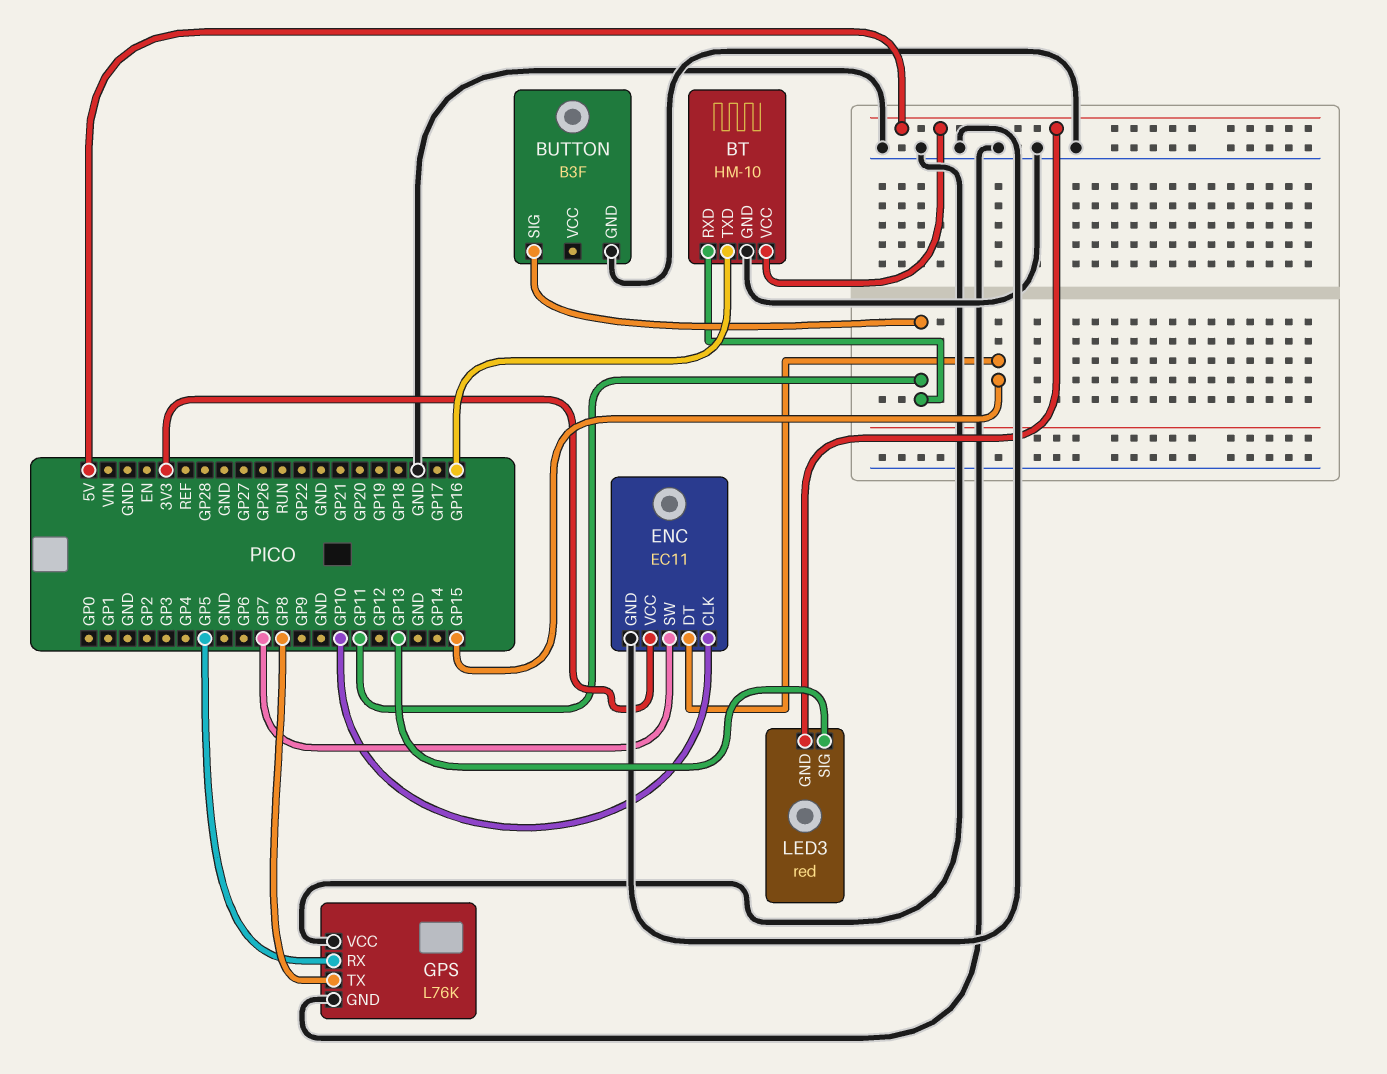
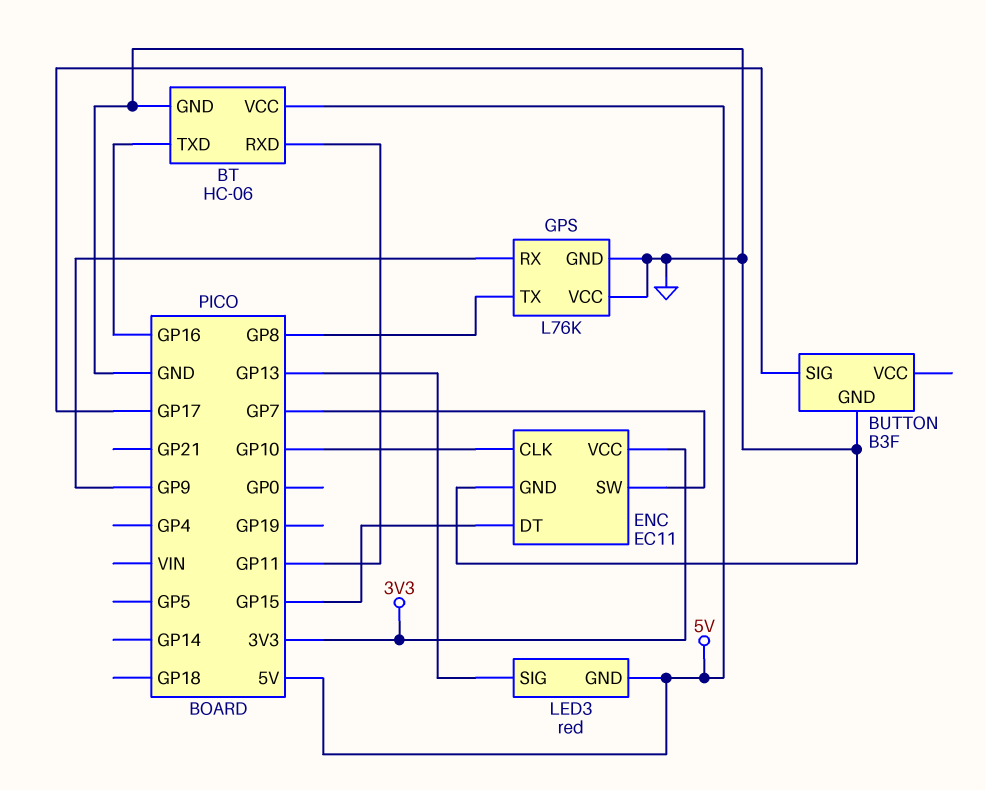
BT: HM-10 -> HC-06
BUTTON pin SIG: GP11 -> GP17
GPS pin RX: GP5 -> GP9

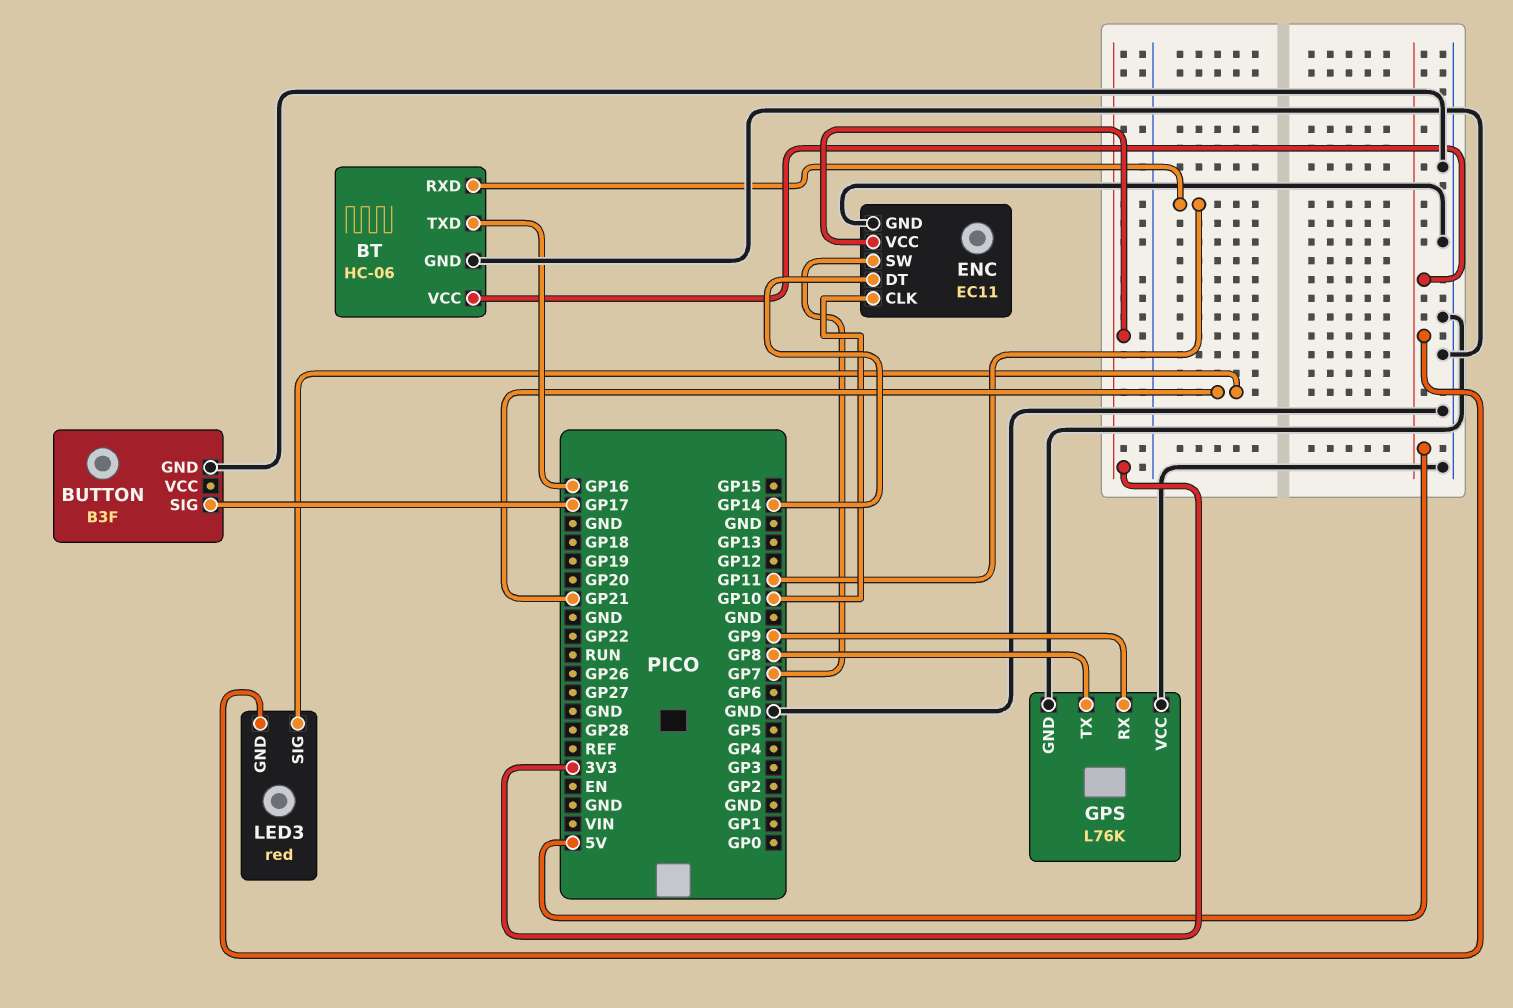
ENC pin DT: GP15 -> GP14
LED3 pin SIG: GP13 -> GP21

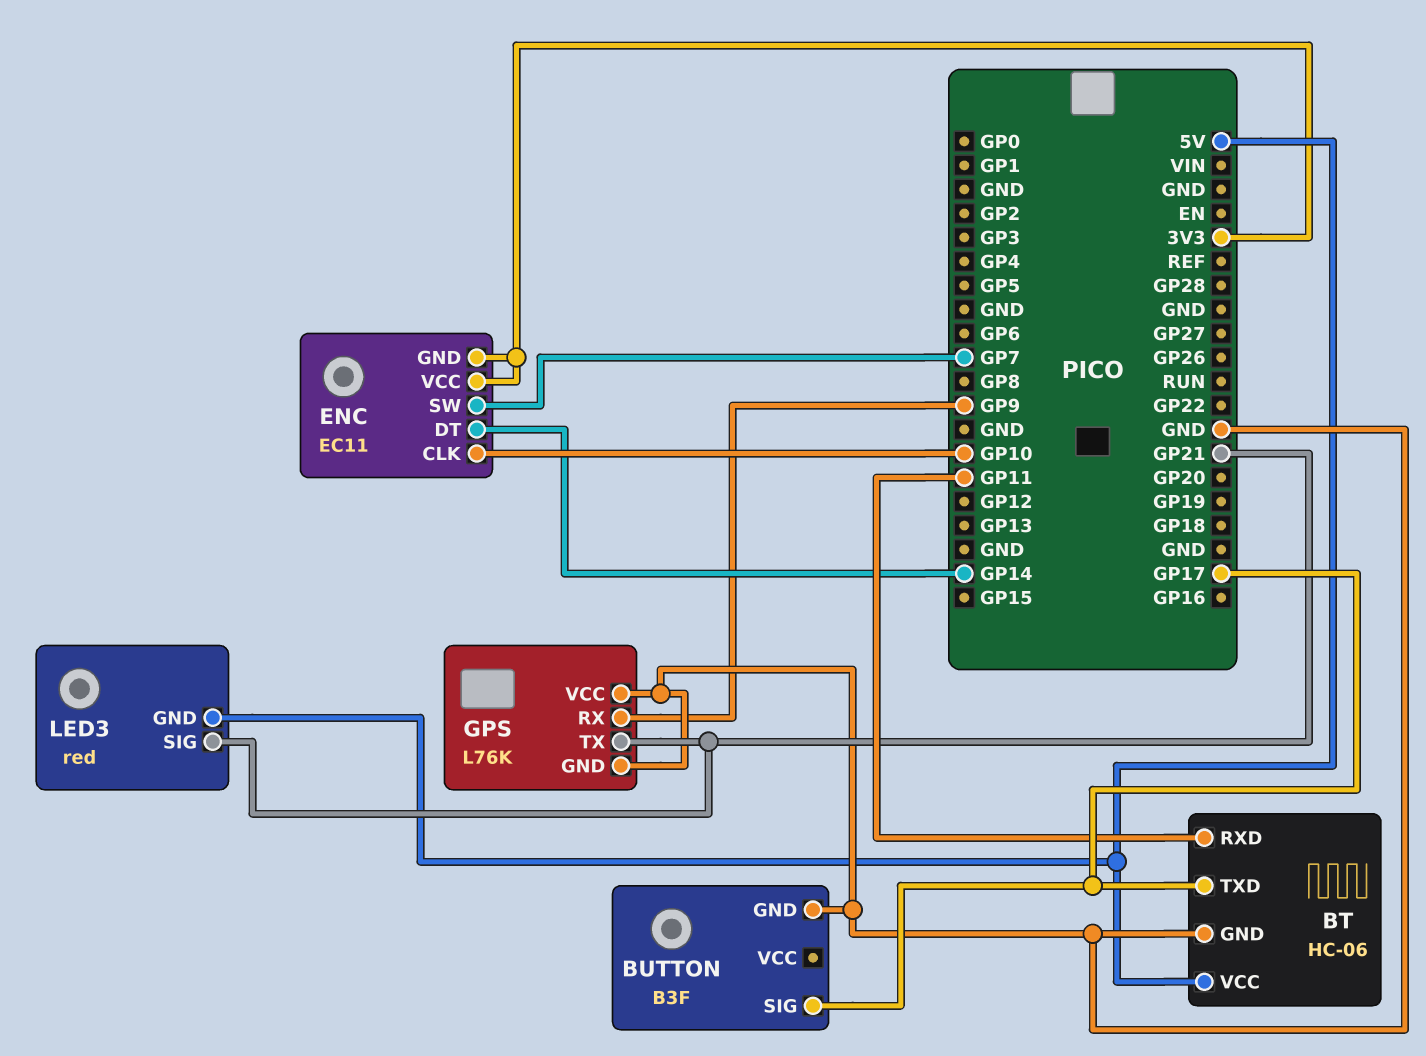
BT pin TXD: GP16 -> GP17
ENC pin GND: GND -> 3V3
GPS pin TX: GP8 -> GP21

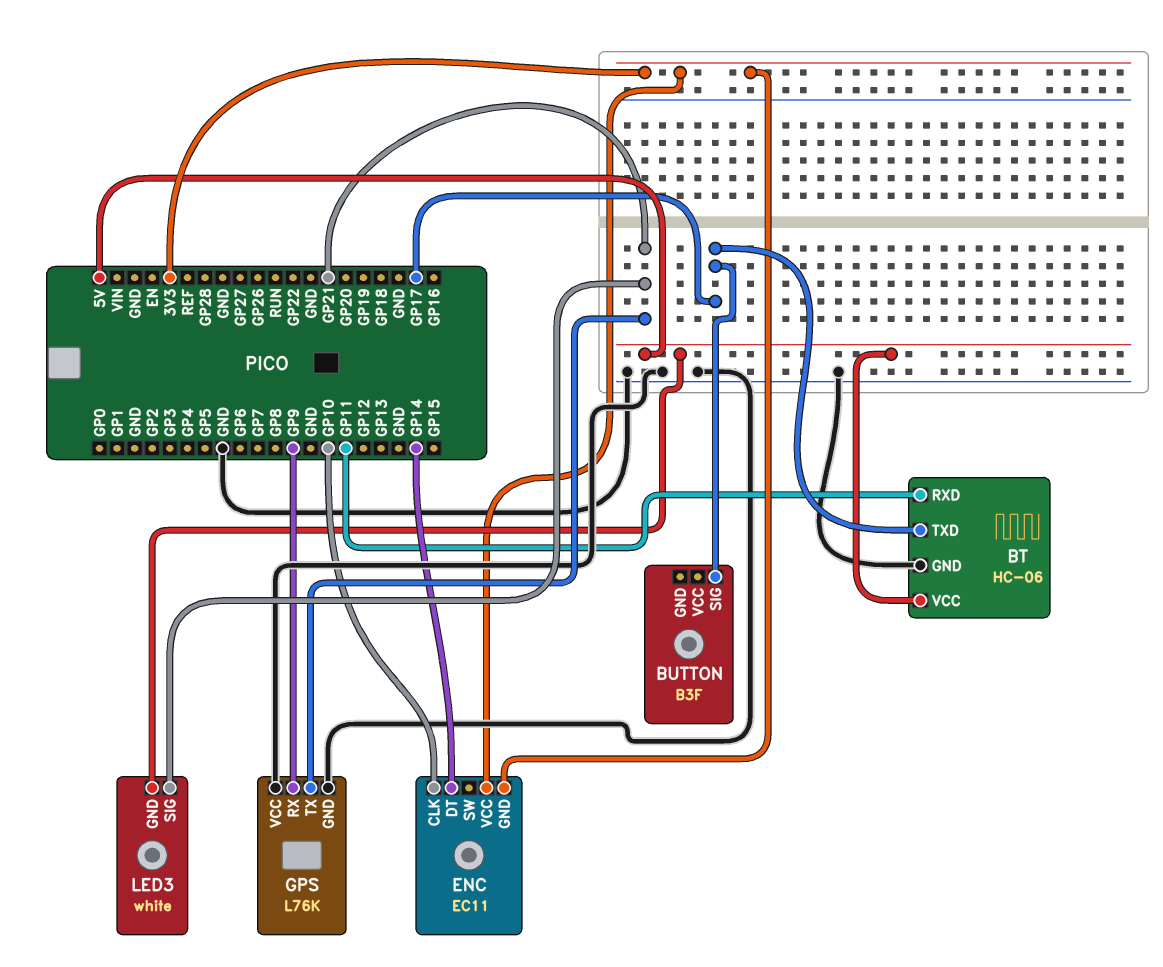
BUTTON pin GND: GND -> none
ENC pin SW: GP7 -> none
LED3: red -> white

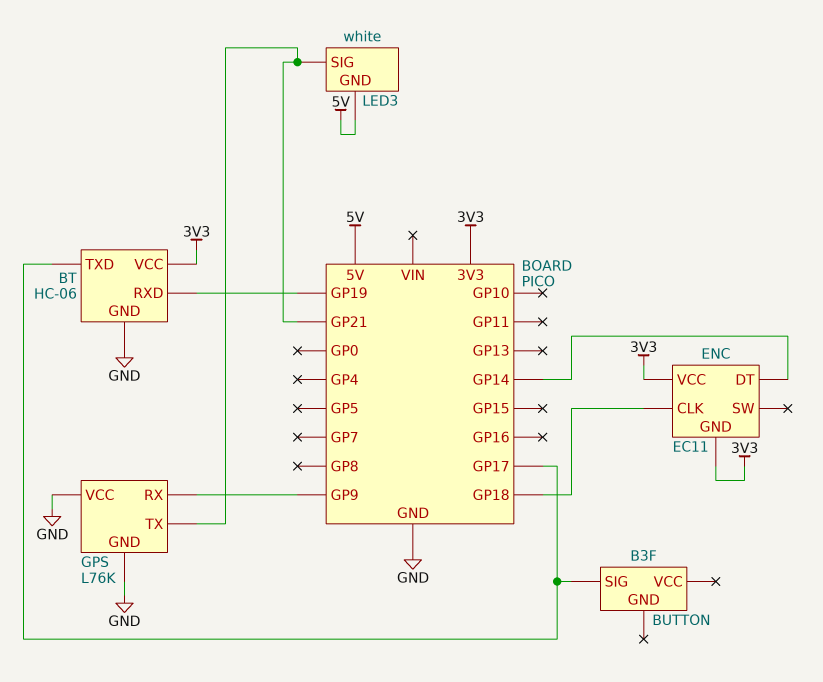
BT pin RXD: GP11 -> GP19
BT pin VCC: 5V -> 3V3
ENC pin CLK: GP10 -> GP18

